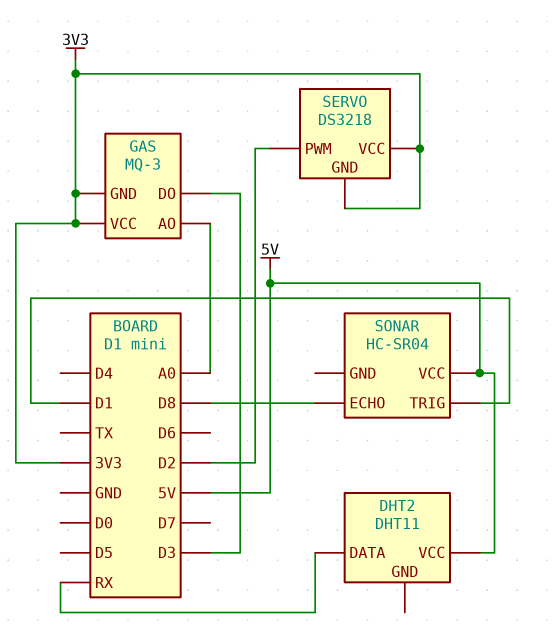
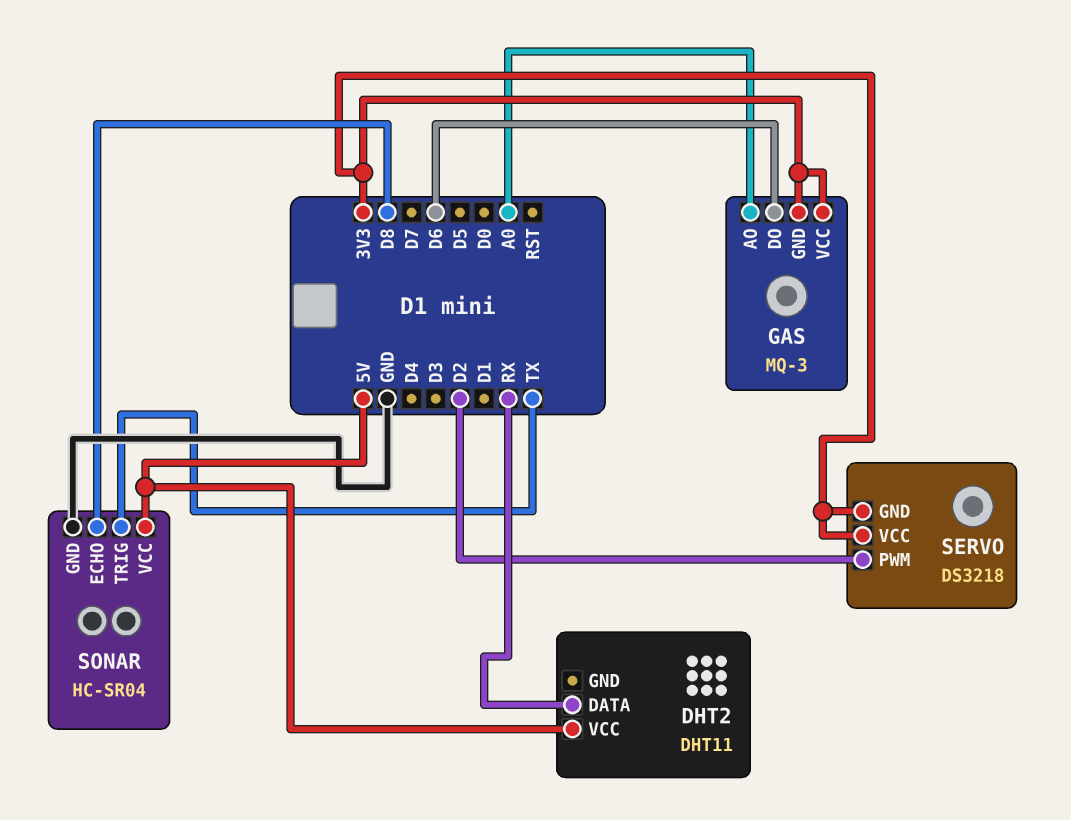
GAS pin DO: D3 -> D6
SONAR pin GND: none -> GND
SONAR pin TRIG: D1 -> TX

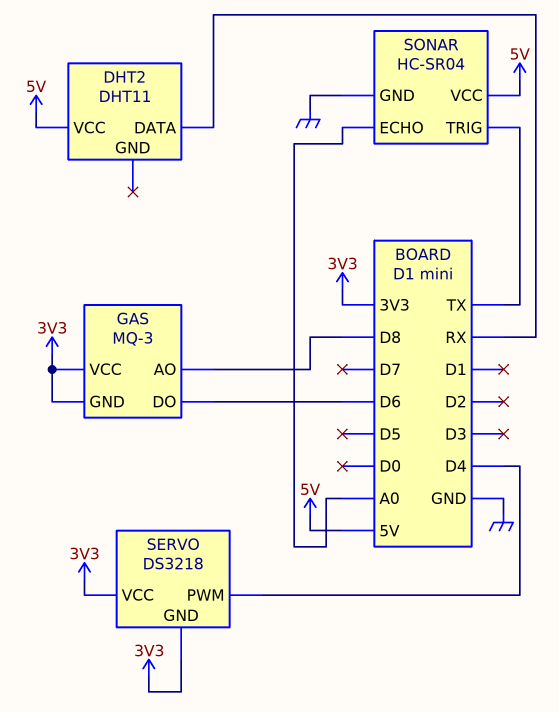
GAS pin AO: A0 -> D8
SERVO pin PWM: D2 -> D4
SONAR pin ECHO: D8 -> A0

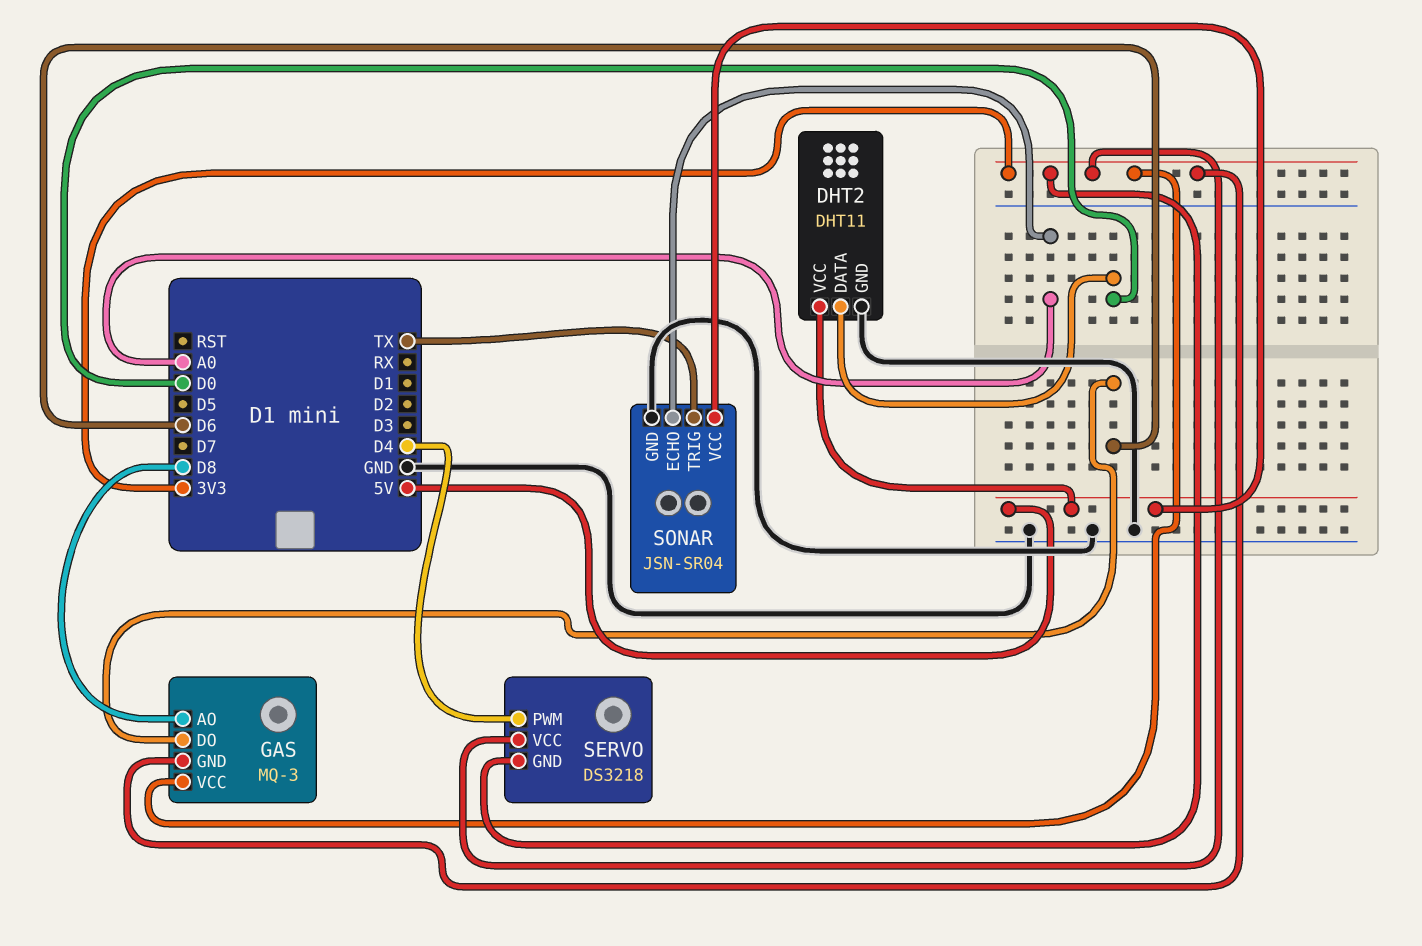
DHT2 pin DATA: RX -> D0
DHT2 pin GND: none -> GND
SONAR: HC-SR04 -> JSN-SR04

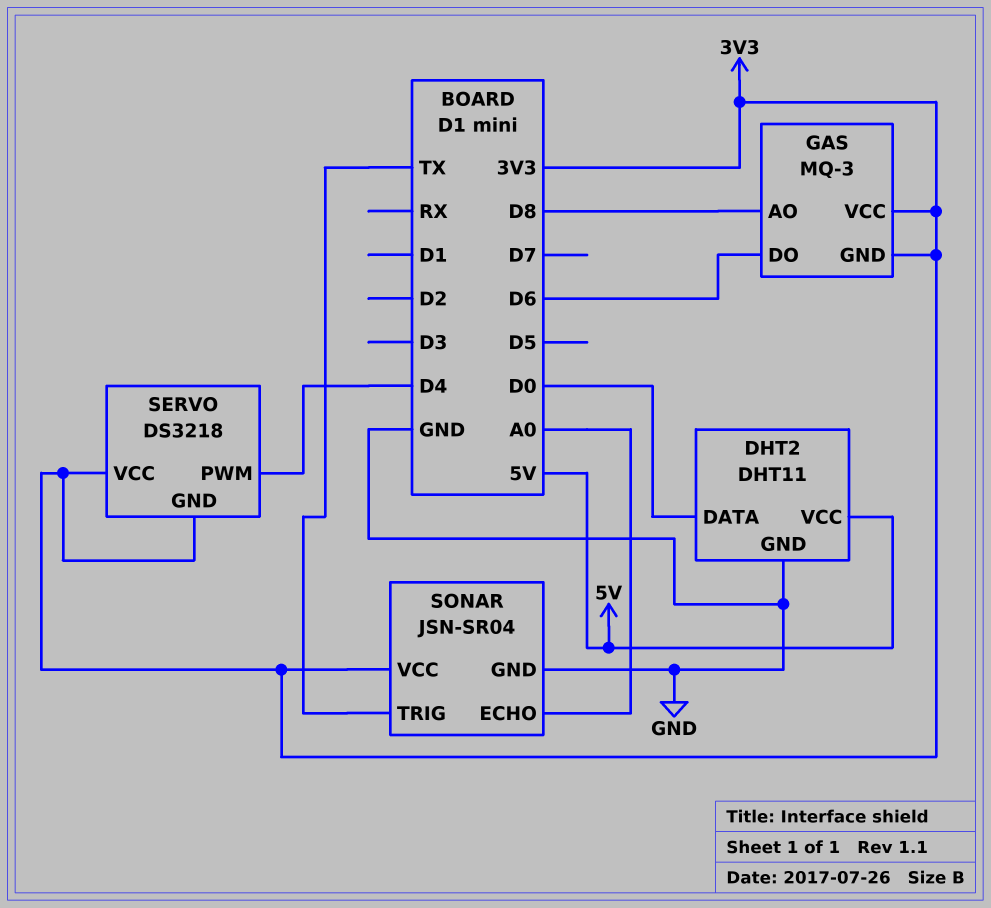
SONAR pin VCC: 5V -> 3V3

